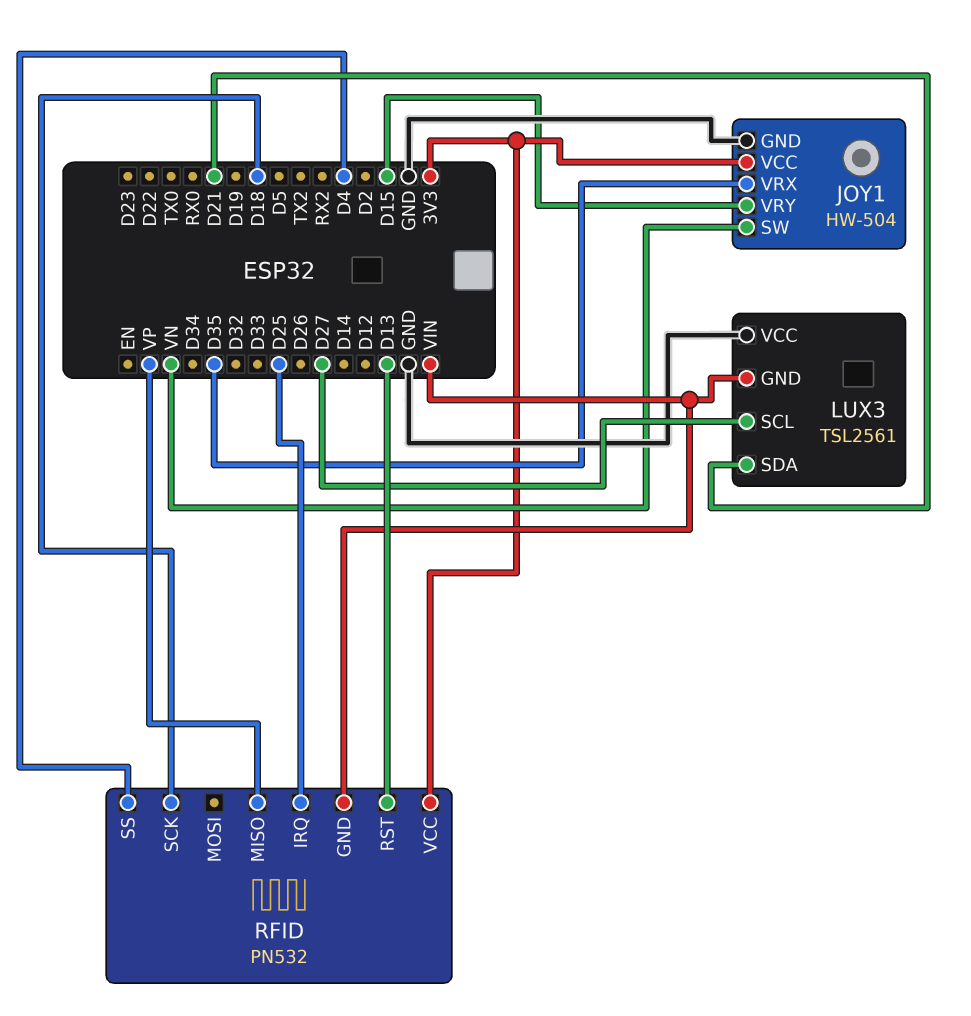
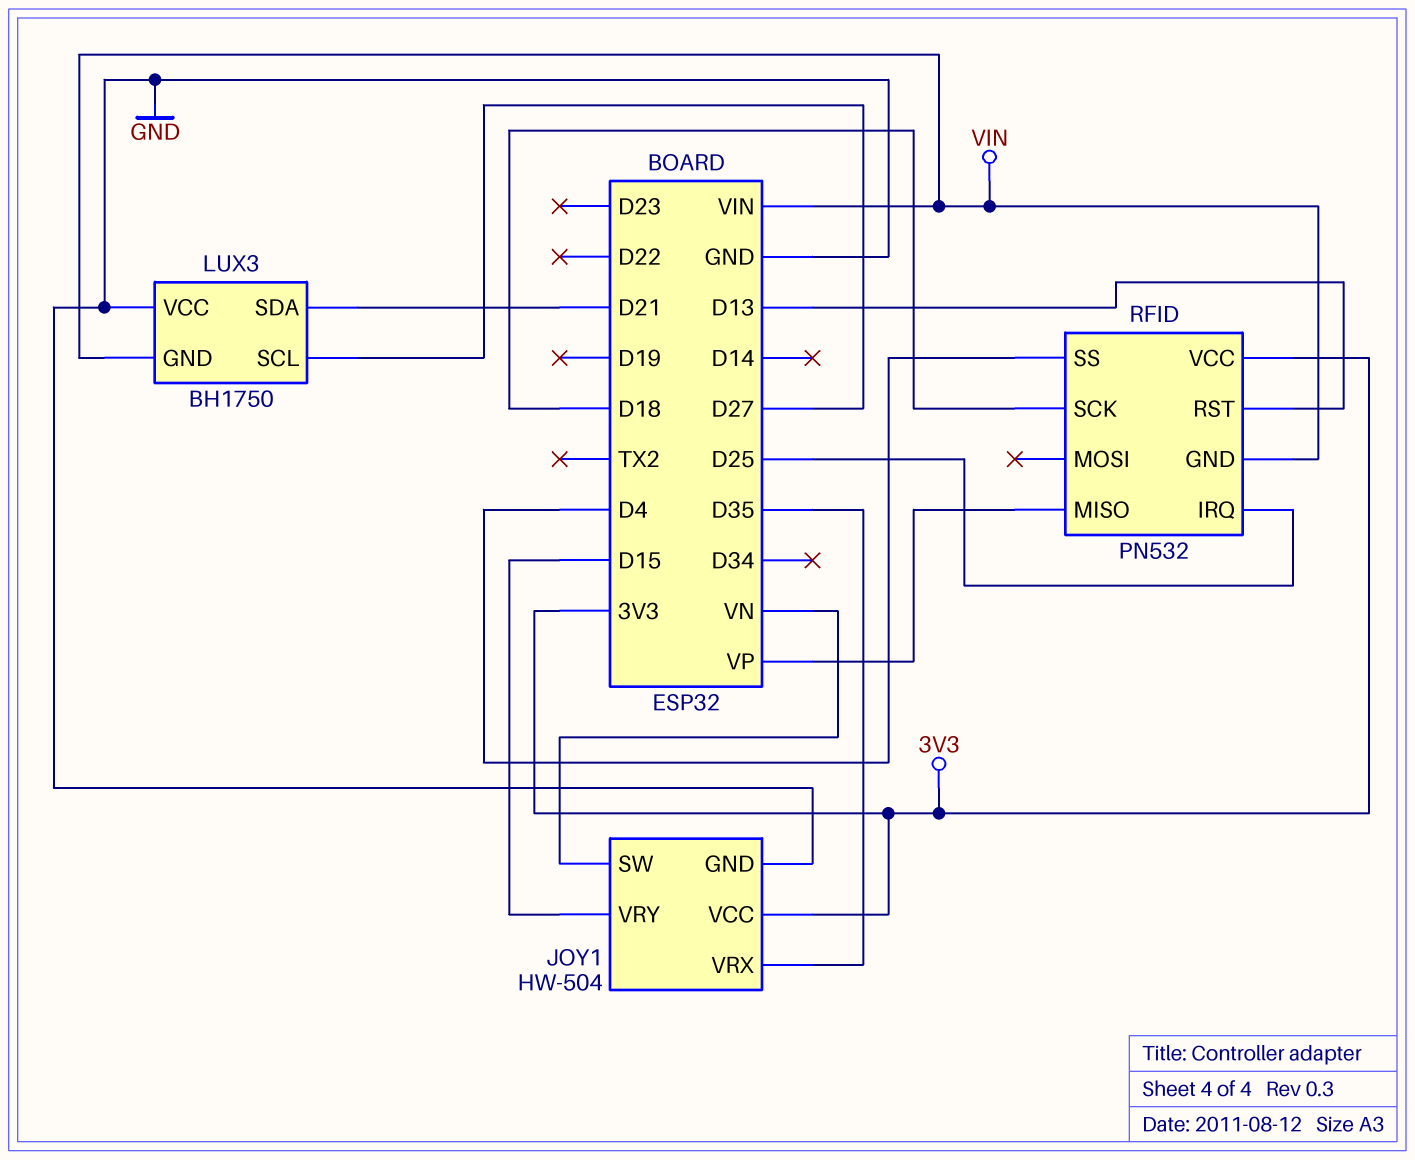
LUX3: TSL2561 -> BH1750

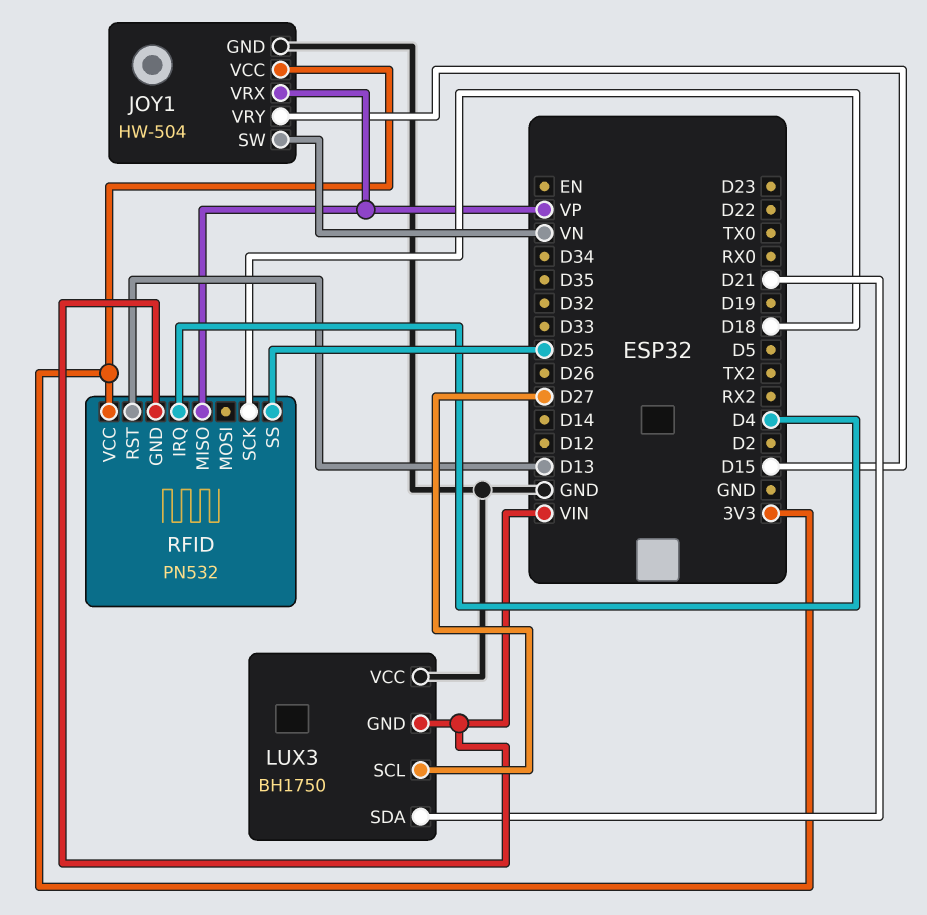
JOY1 pin VRX: D35 -> VP
RFID pin IRQ: D25 -> D4
RFID pin SS: D4 -> D25

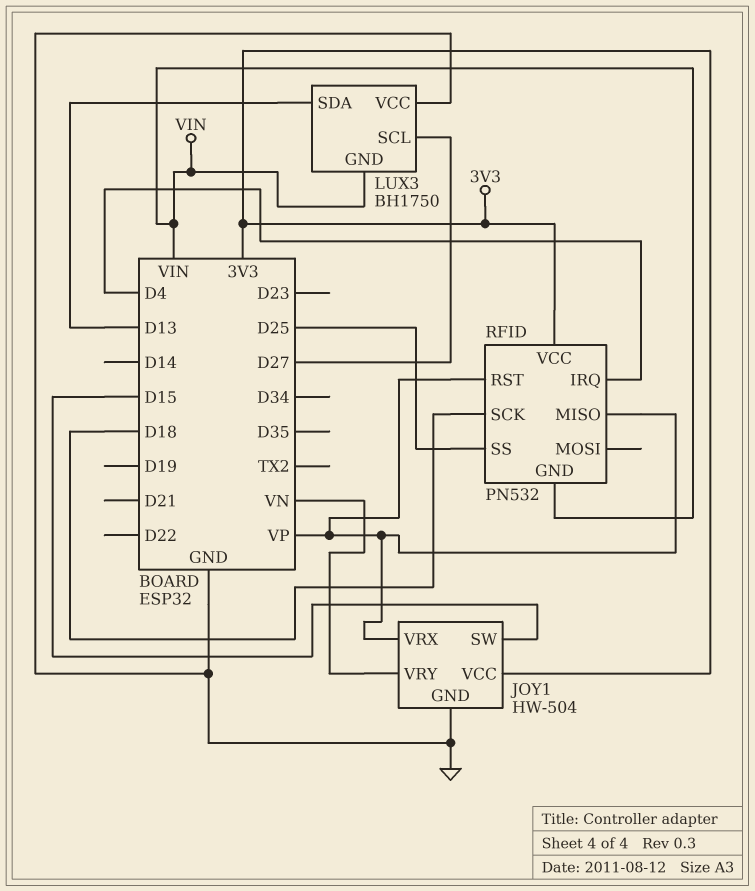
JOY1 pin SW: VN -> D15
JOY1 pin VRY: D15 -> VN
LUX3 pin SDA: D21 -> D13
RFID pin RST: D13 -> VP

